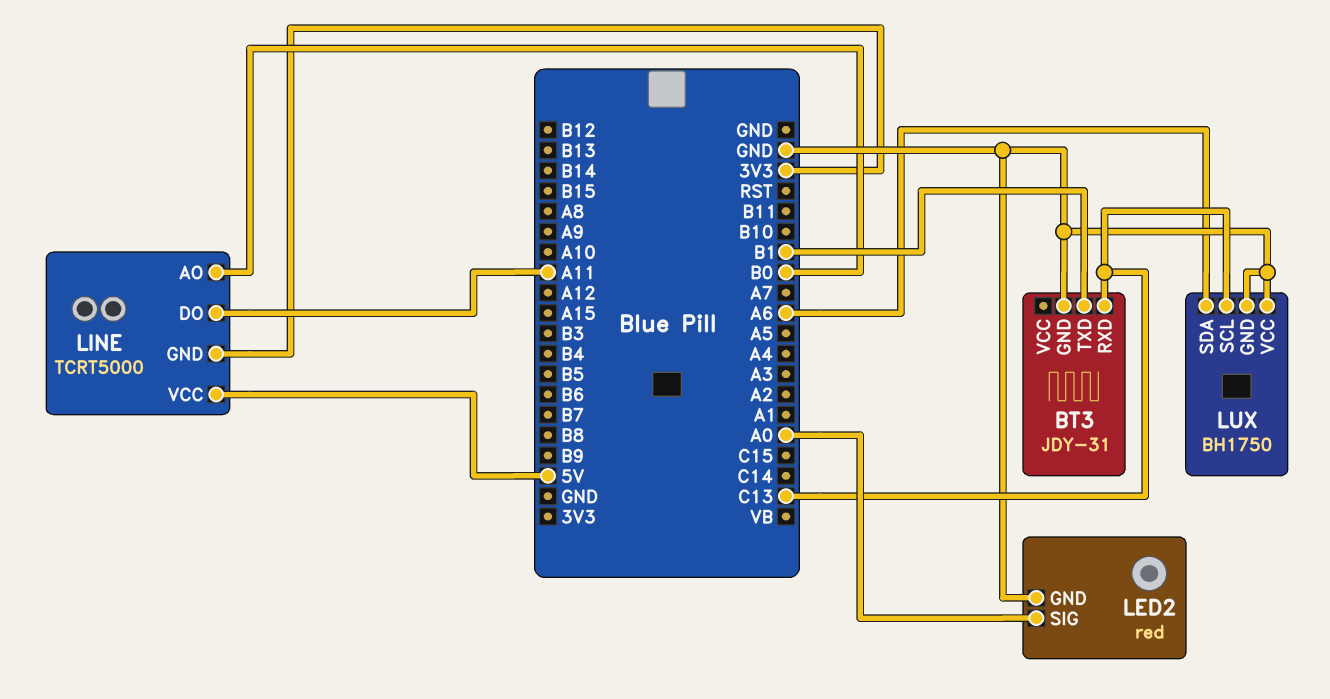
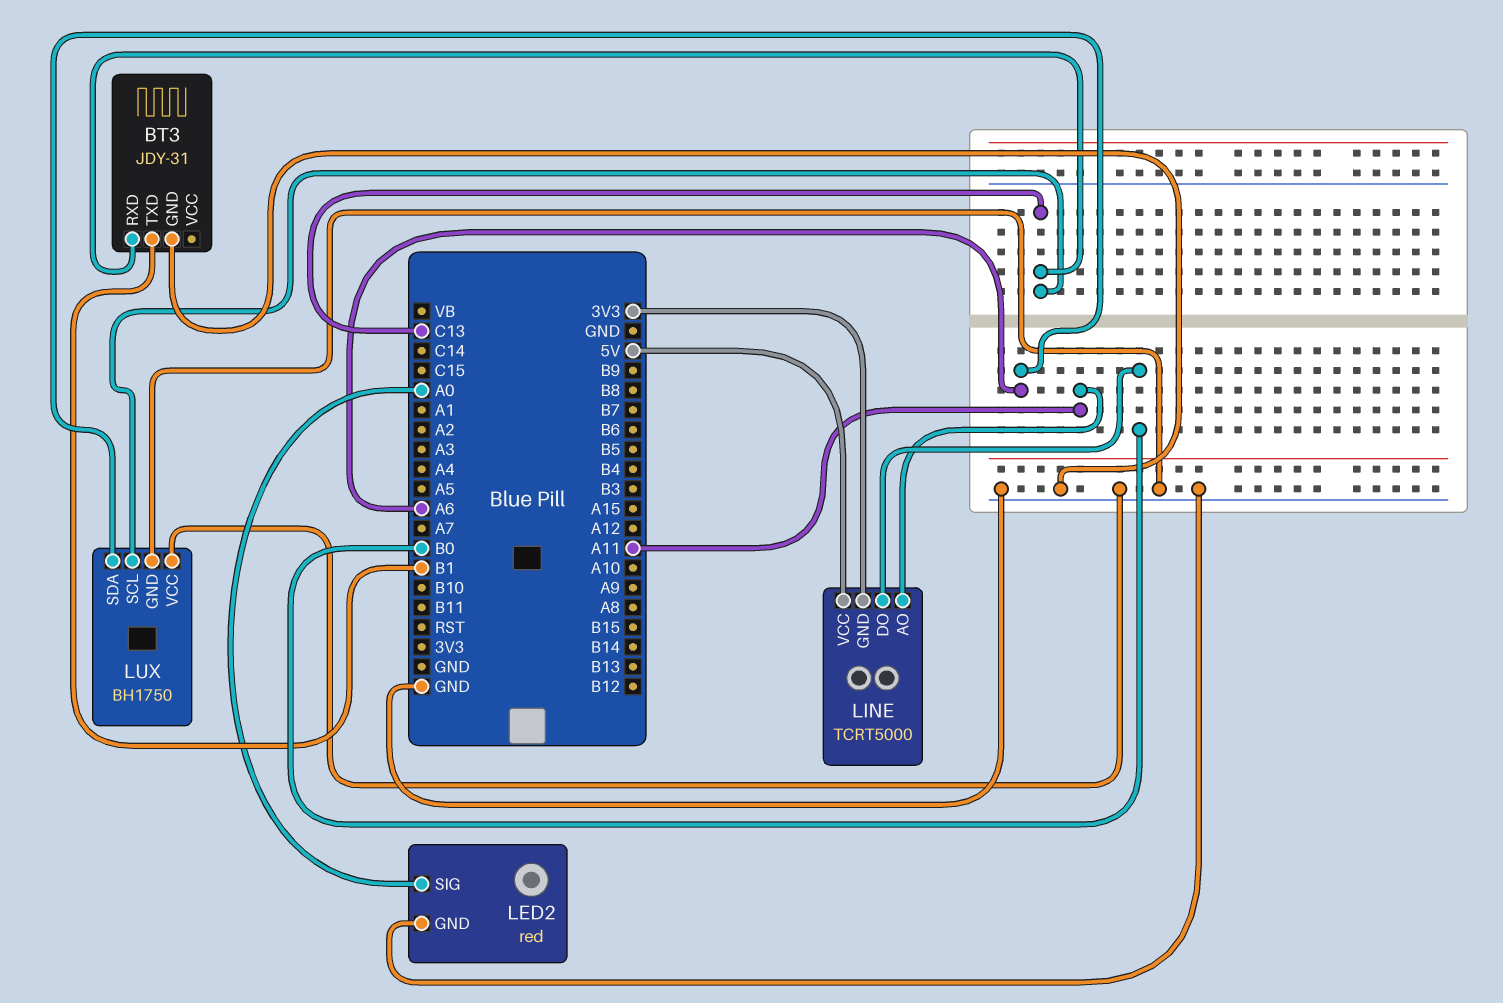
LINE pin AO: B0 -> A11
LINE pin DO: A11 -> B0

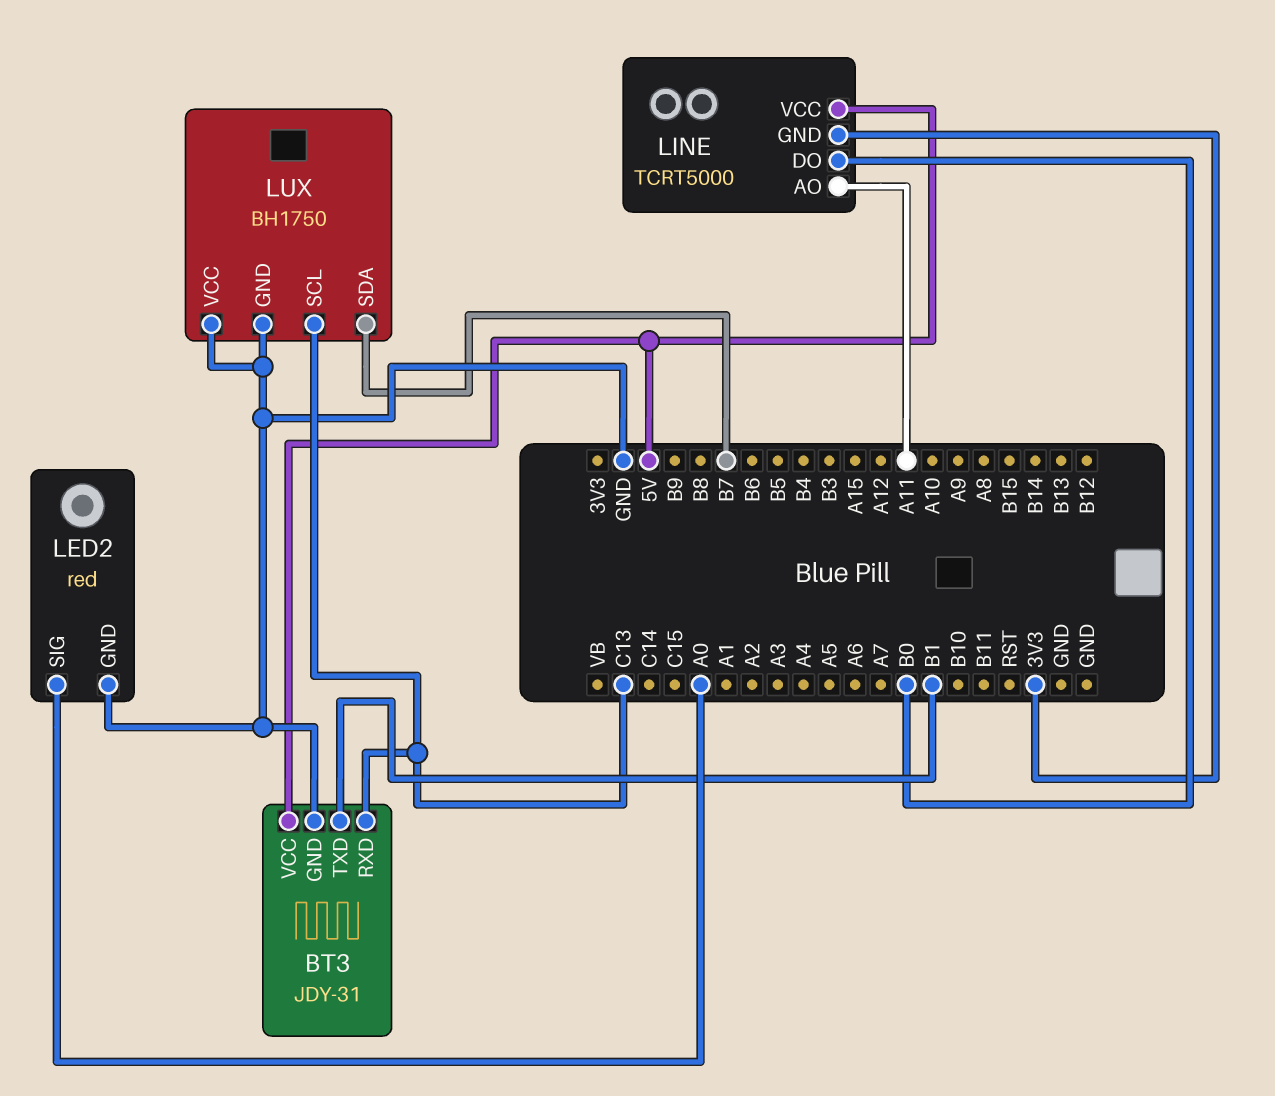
BT3 pin VCC: none -> 5V
LUX pin SDA: A6 -> B7

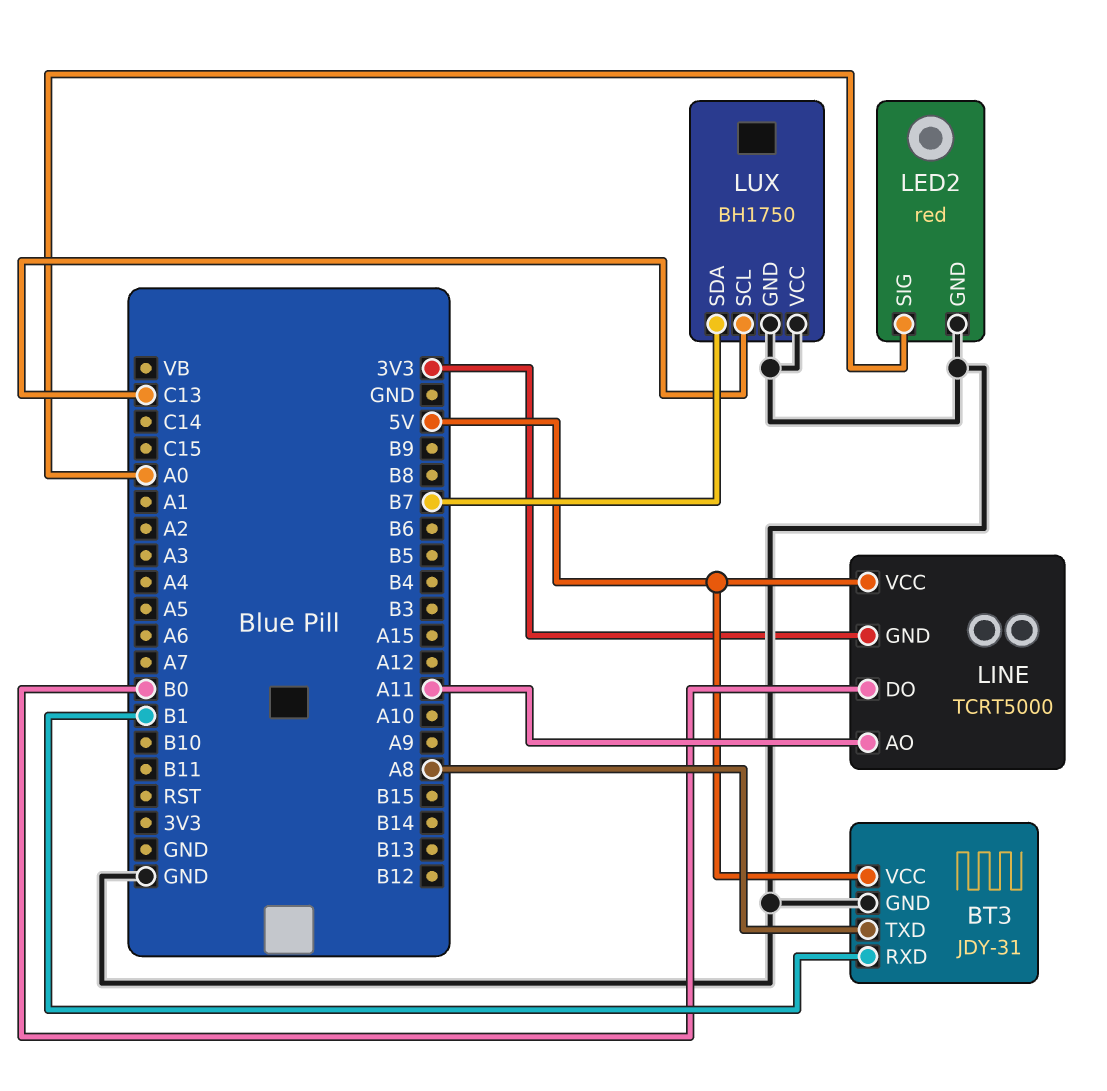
BT3 pin RXD: C13 -> B1
BT3 pin TXD: B1 -> A8

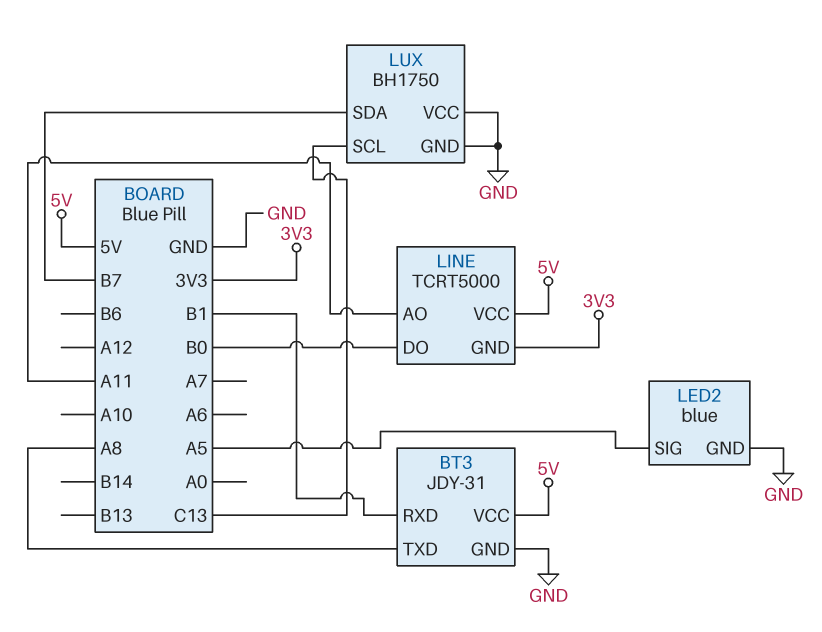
LED2: red -> blue
LED2 pin SIG: A0 -> A5

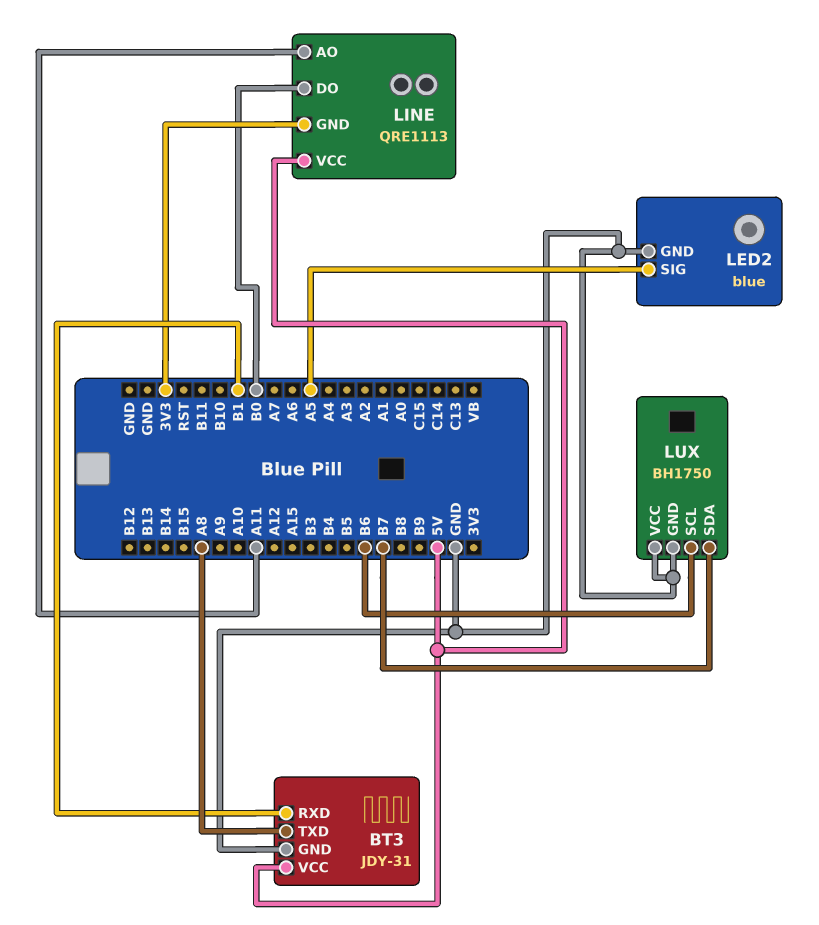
LINE: TCRT5000 -> QRE1113
LUX pin SCL: C13 -> B6

